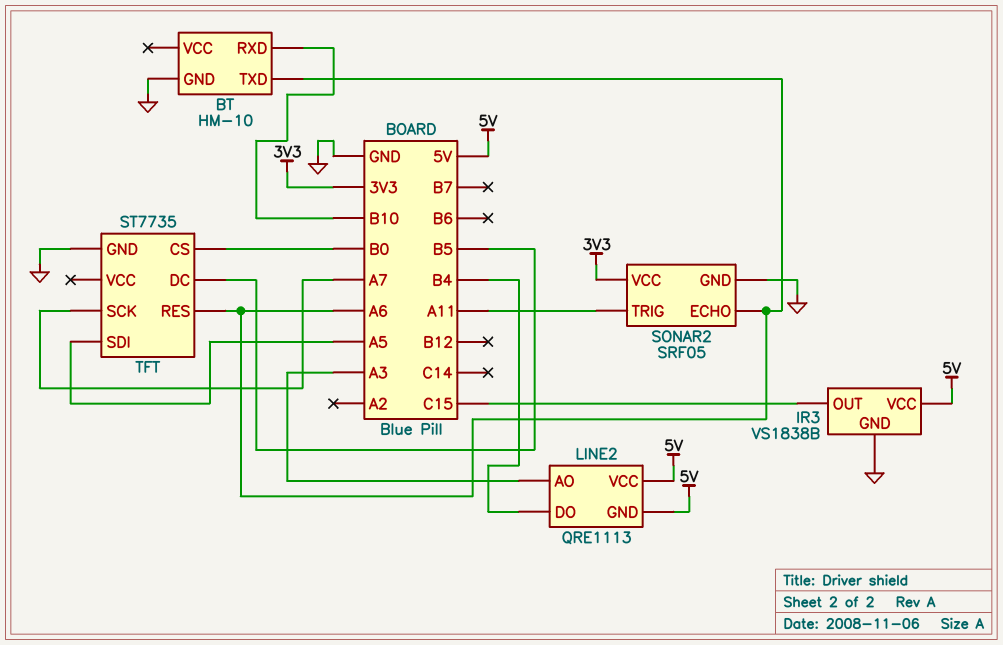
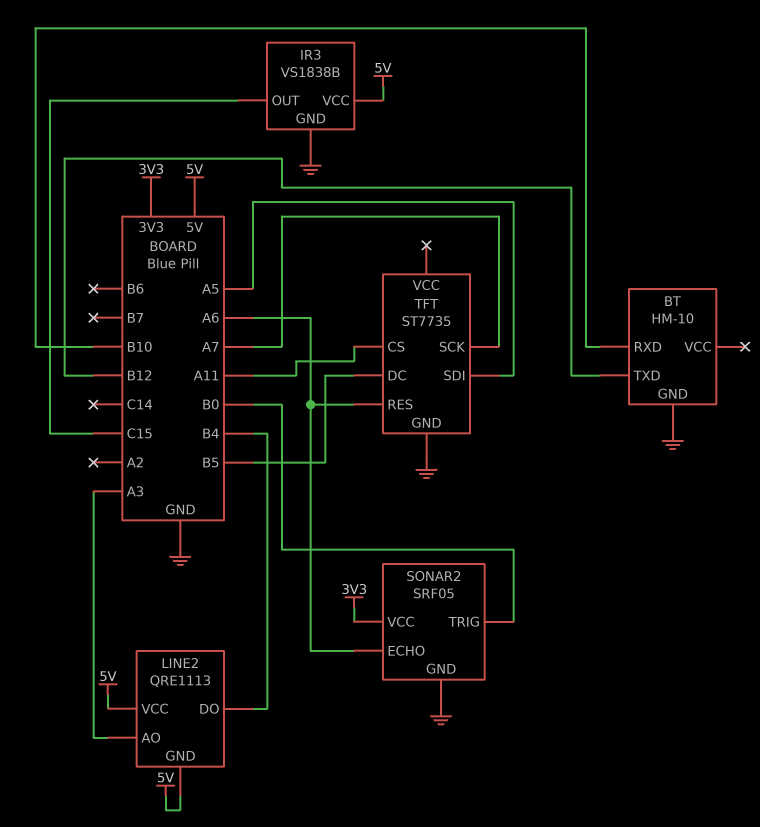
BT pin TXD: A6 -> B12
SONAR2 pin TRIG: A11 -> B0
TFT pin CS: B0 -> A11

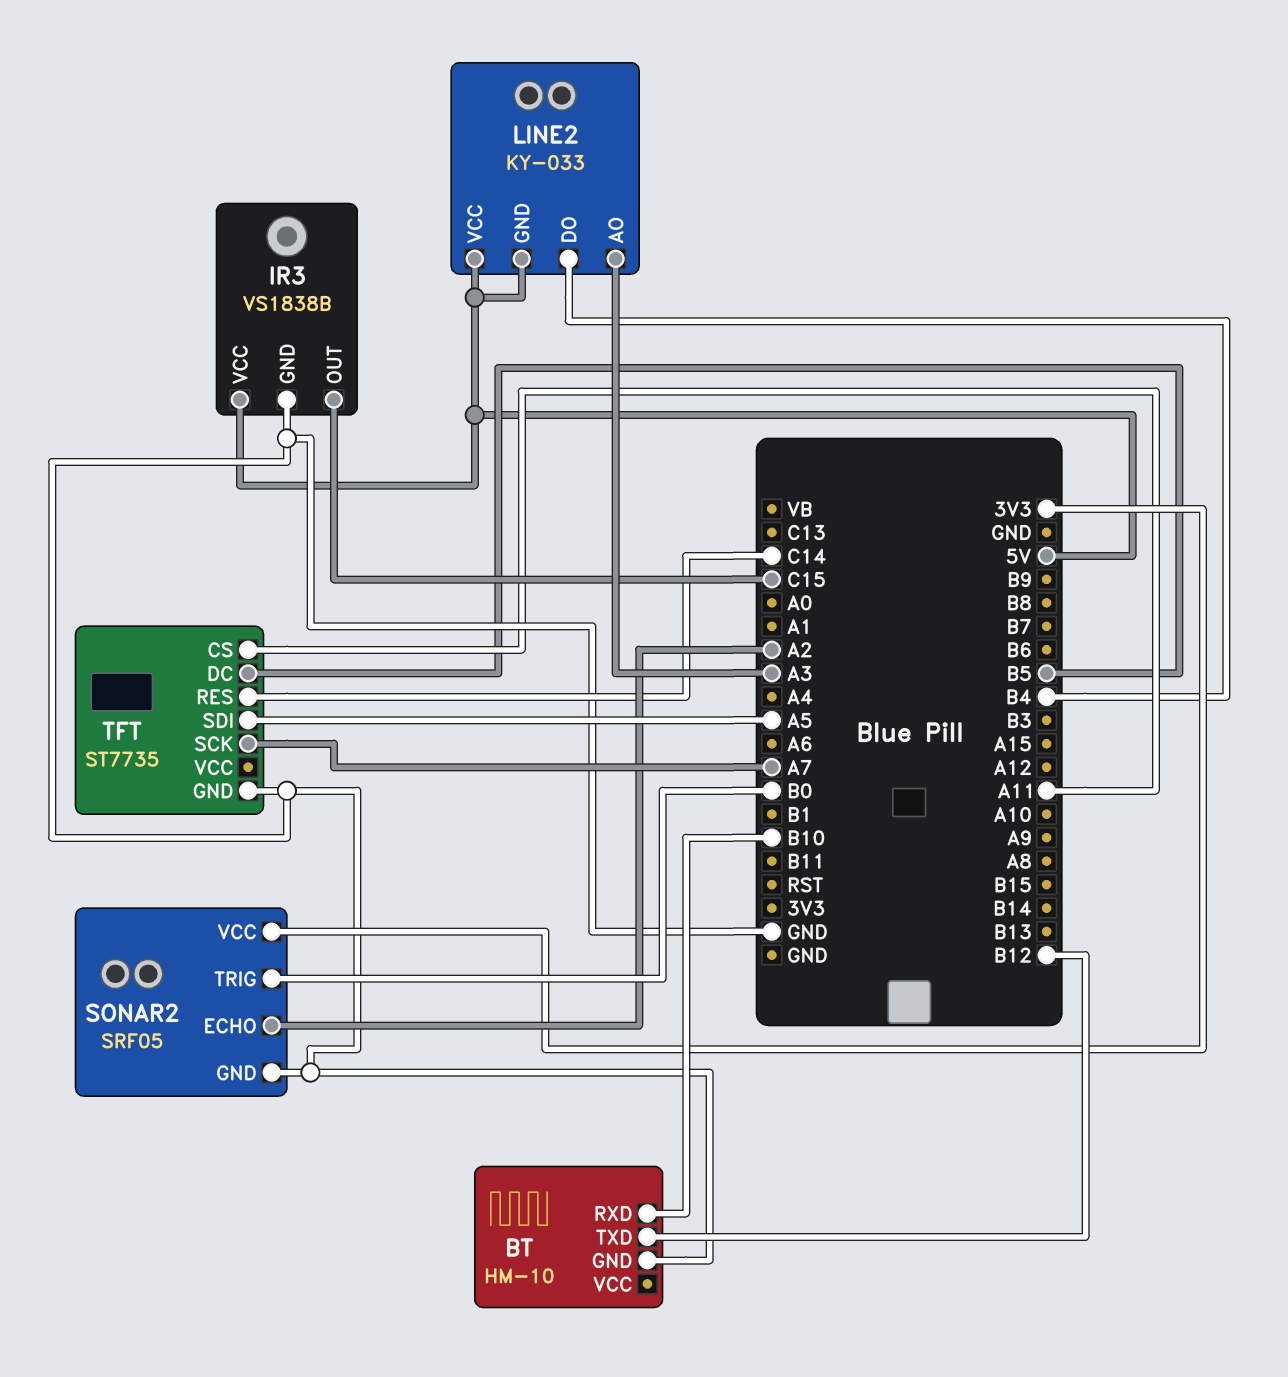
LINE2: QRE1113 -> KY-033
SONAR2 pin ECHO: A6 -> A2
TFT pin RES: A6 -> C14

